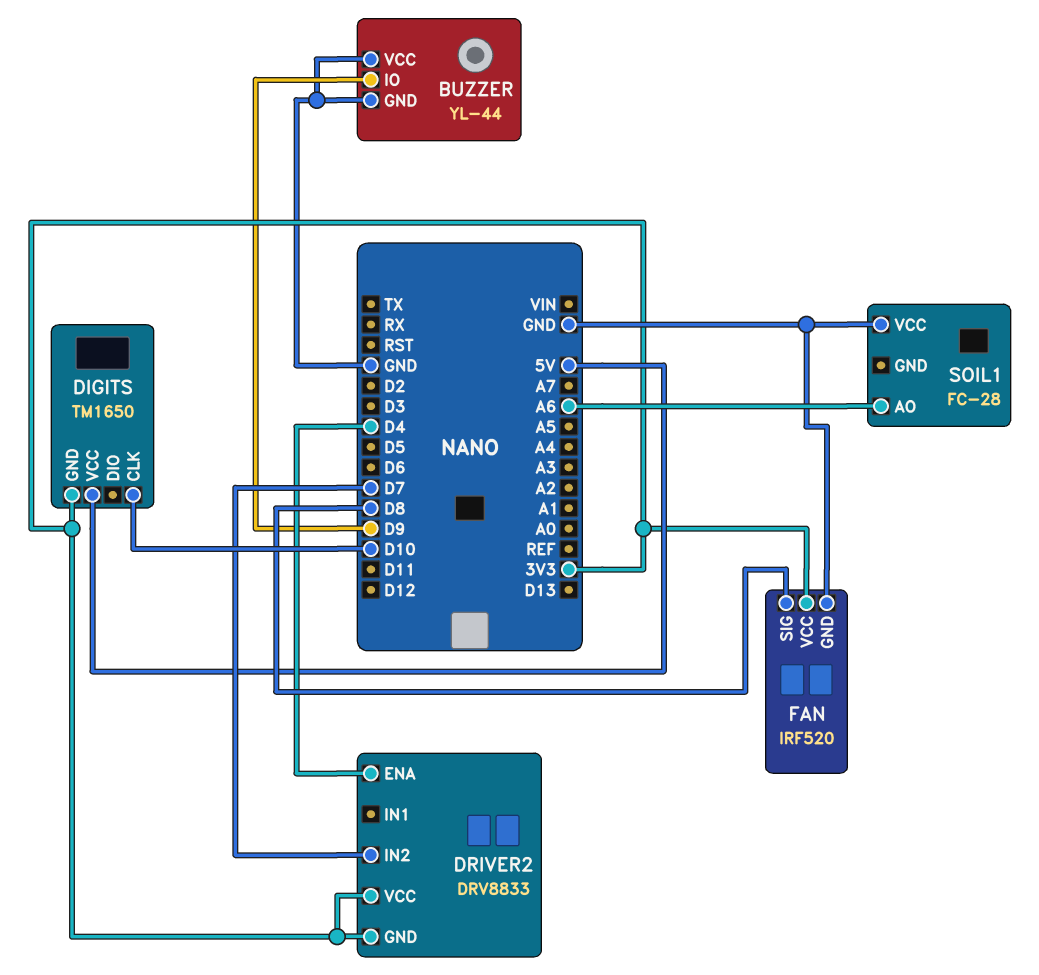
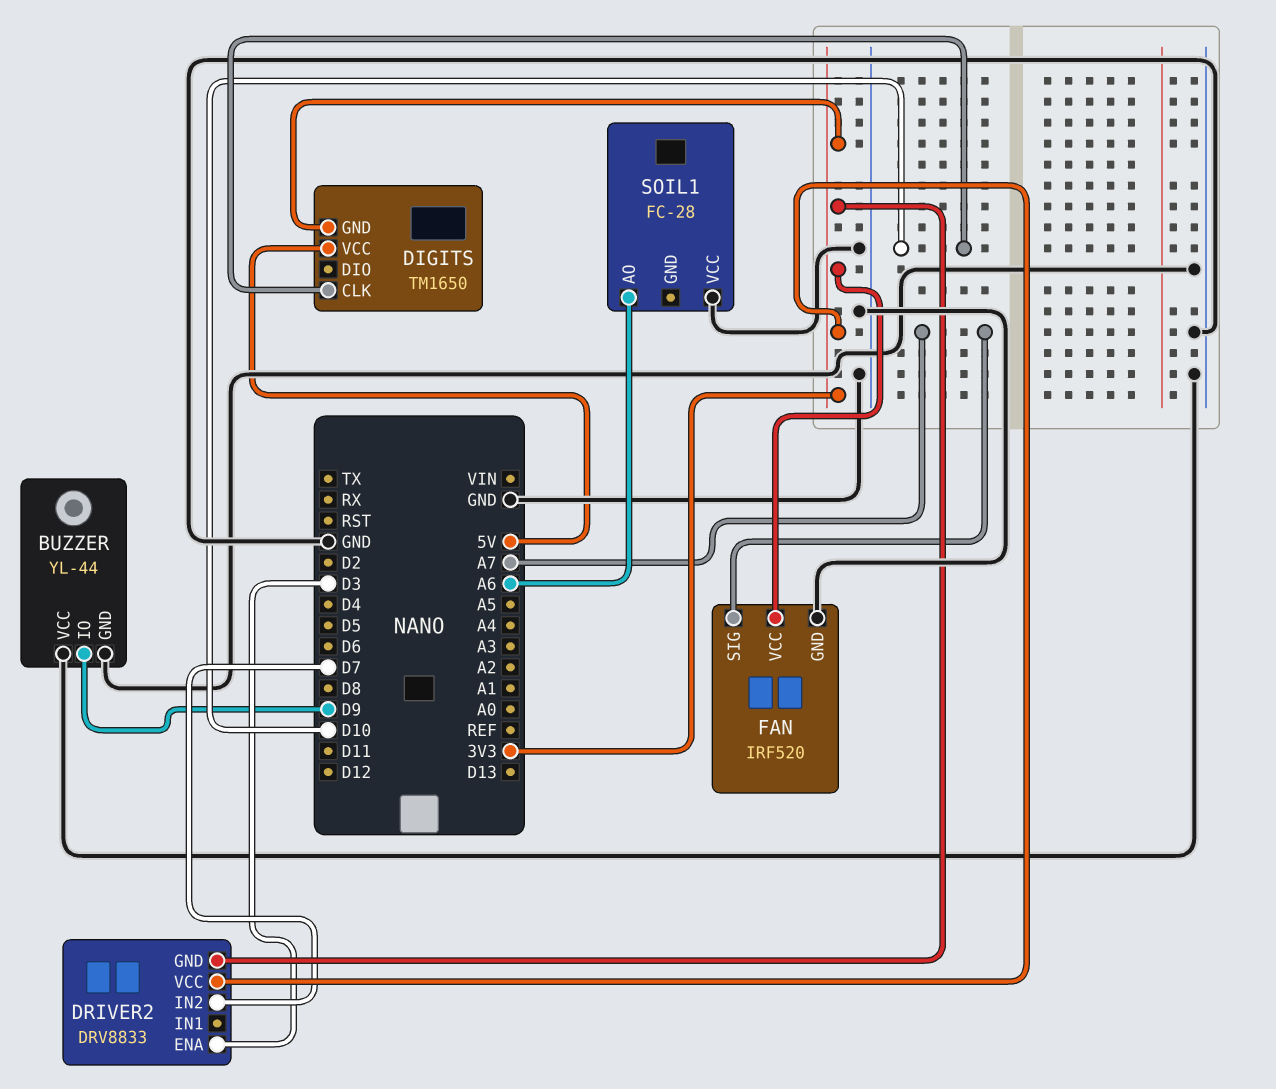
DRIVER2 pin ENA: D4 -> D3
FAN pin SIG: D8 -> A7

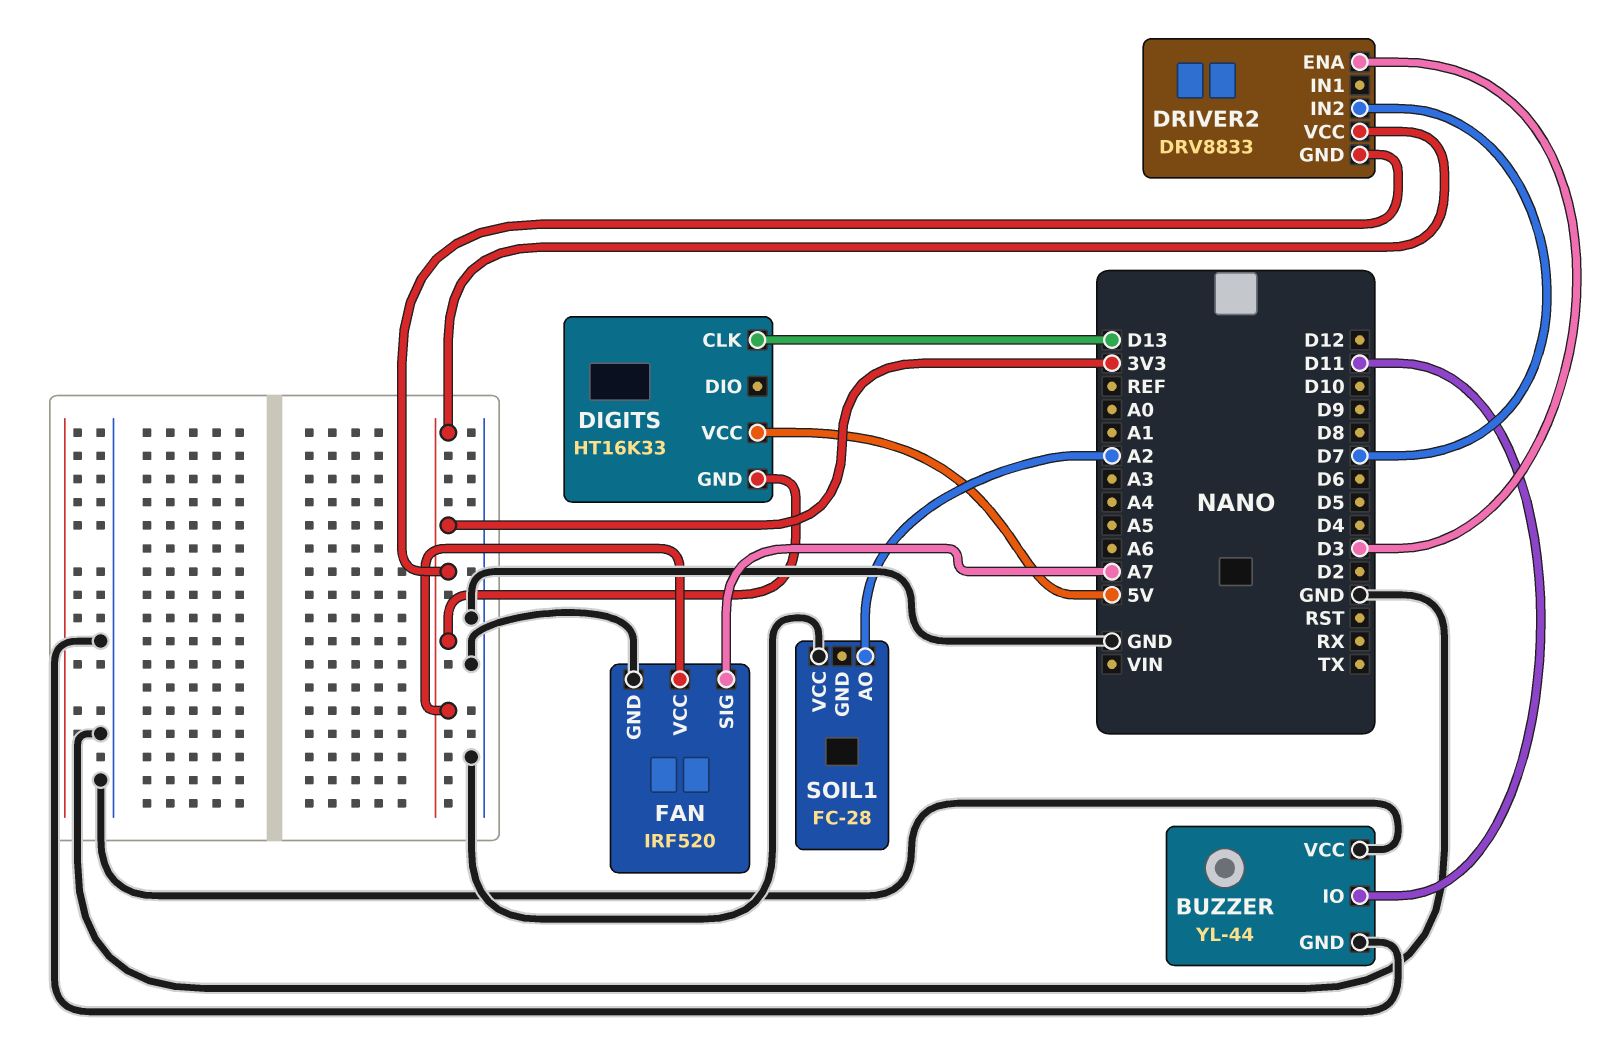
BUZZER pin IO: D9 -> D11
DIGITS: TM1650 -> HT16K33
DIGITS pin CLK: D10 -> D13
SOIL1 pin AO: A6 -> A2

